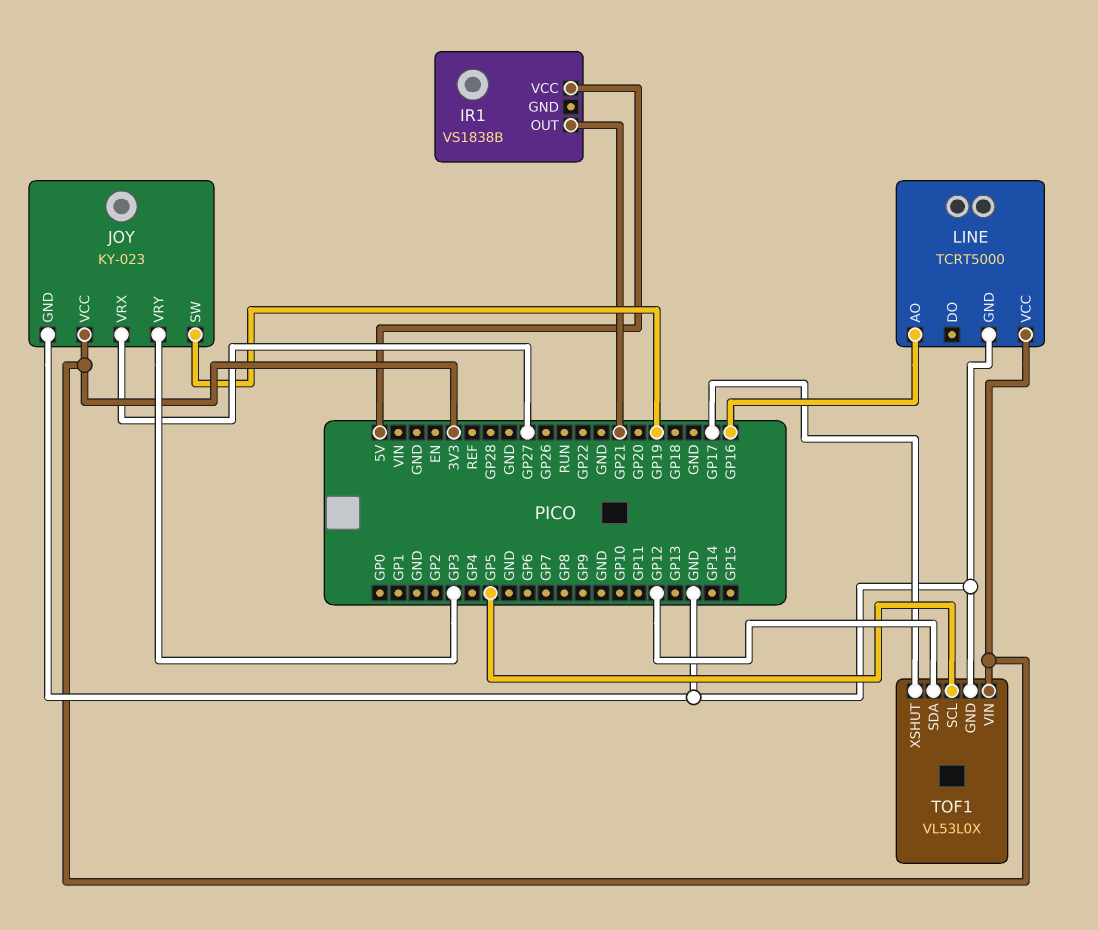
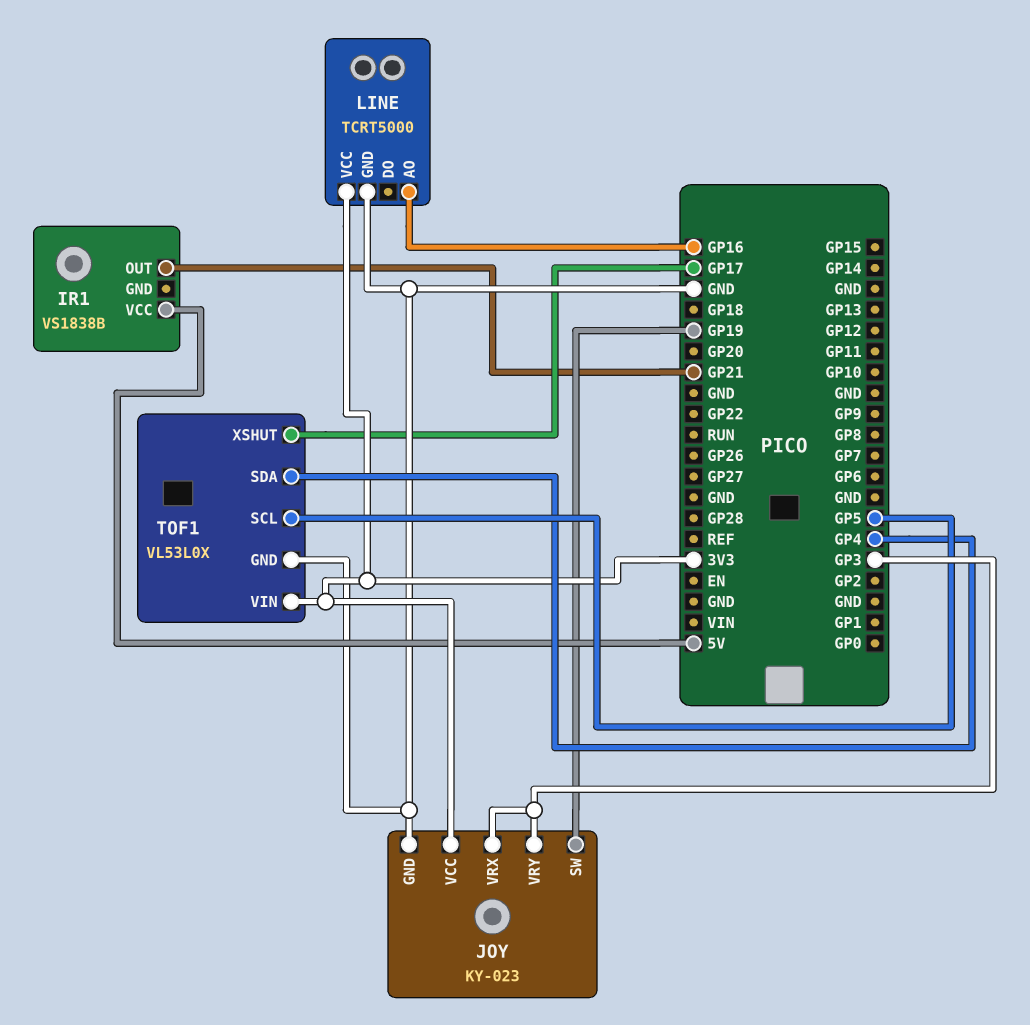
JOY pin VRX: GP27 -> GP3
TOF1 pin SDA: GP12 -> GP4

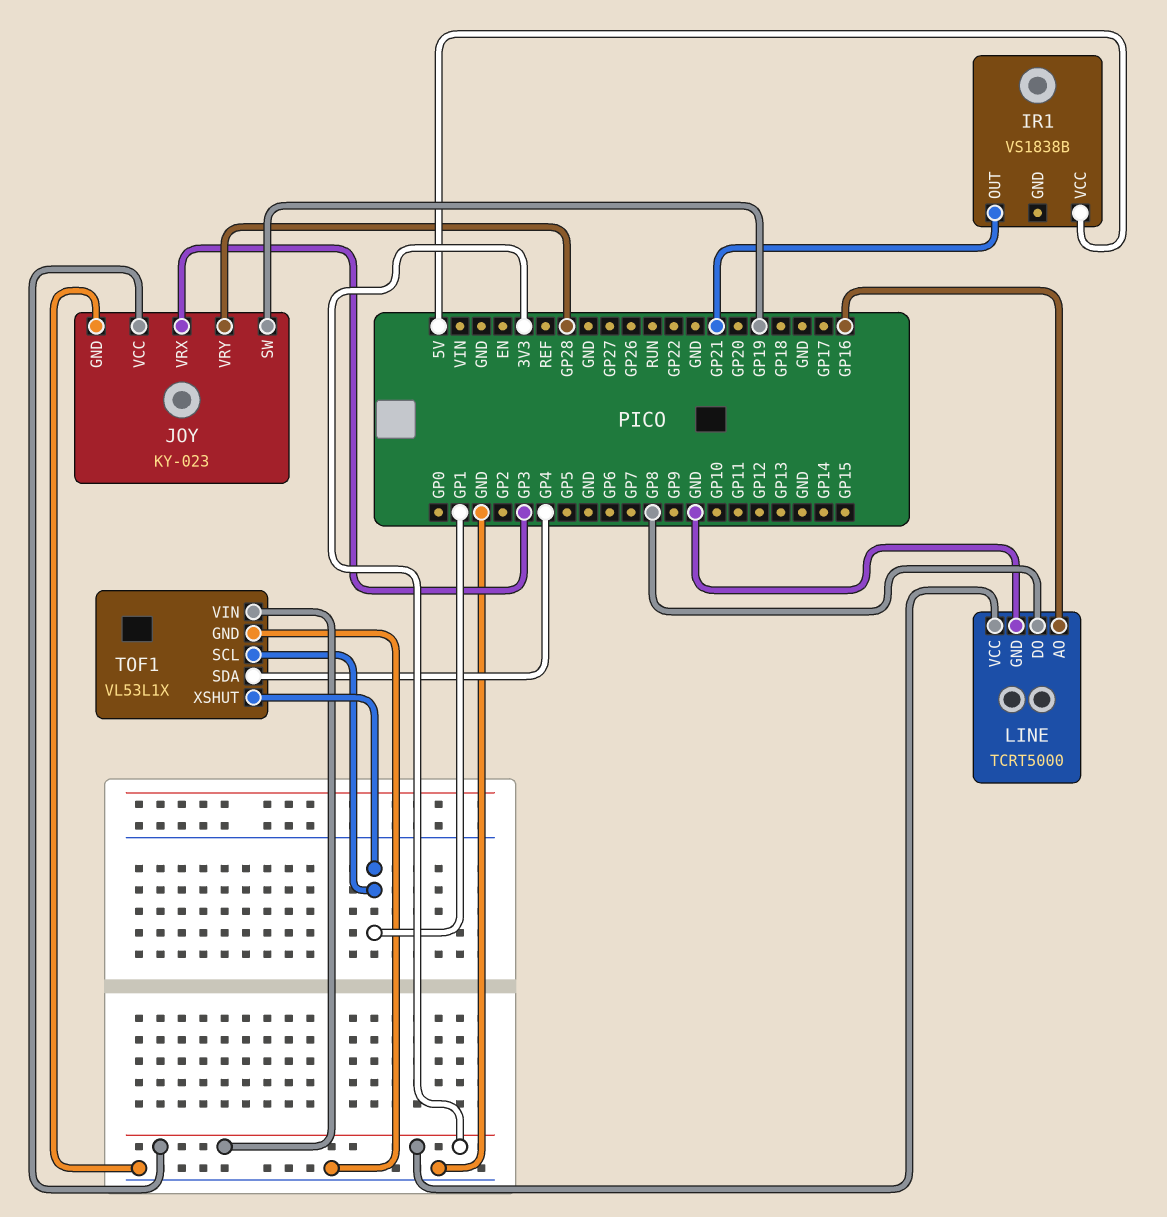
JOY pin VRY: GP3 -> GP28
LINE pin DO: none -> GP8
TOF1: VL53L0X -> VL53L1X
TOF1 pin SCL: GP5 -> GP1
TOF1 pin XSHUT: GP17 -> GP1

